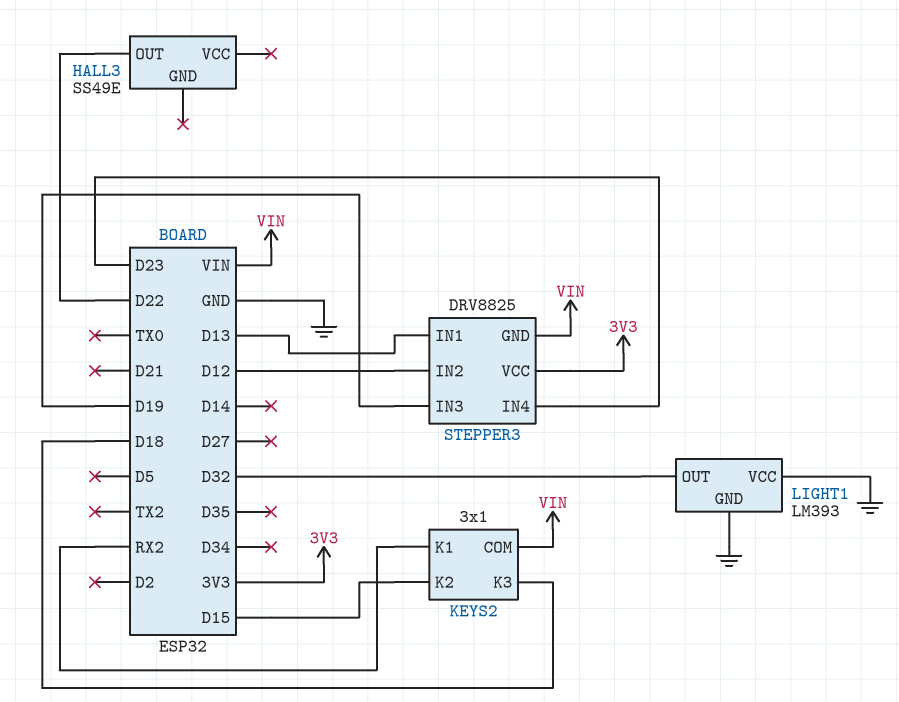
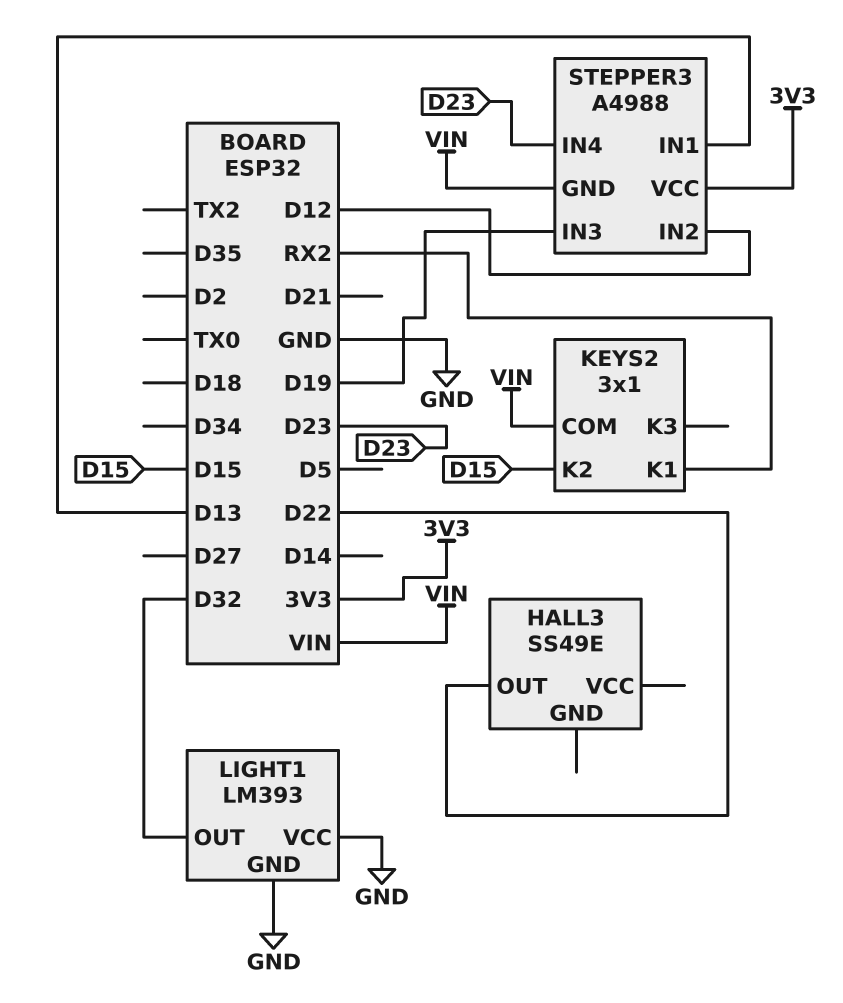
KEYS2 pin K3: D18 -> none
STEPPER3: DRV8825 -> A4988

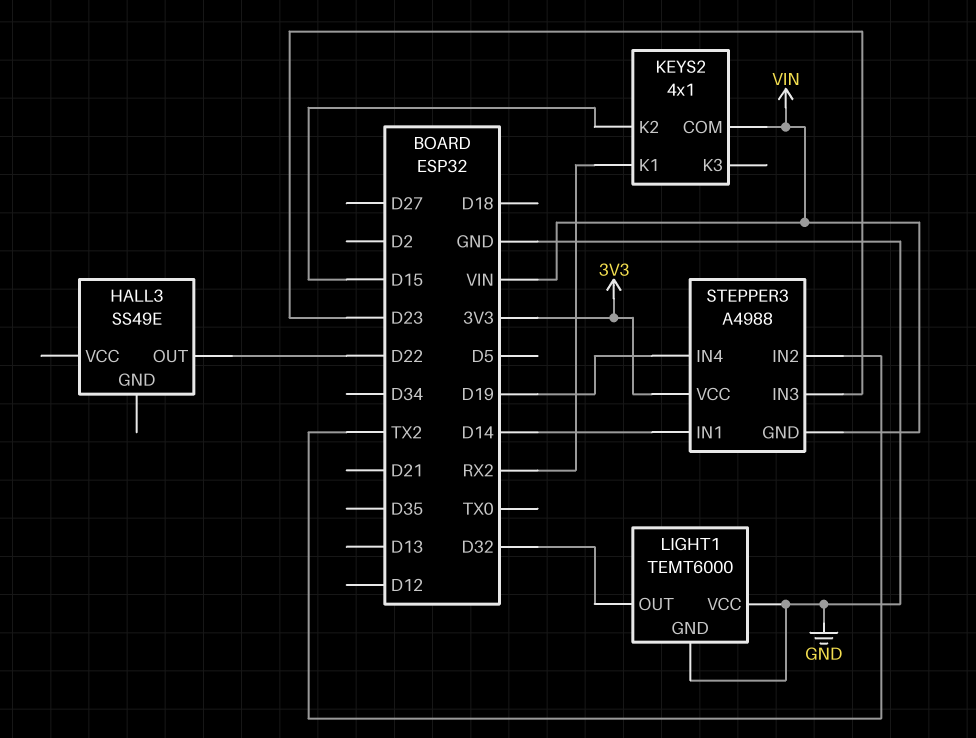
KEYS2: 3x1 -> 4x1
LIGHT1: LM393 -> TEMT6000
STEPPER3 pin IN1: D13 -> D14
STEPPER3 pin IN2: D12 -> TX2
STEPPER3 pin IN3: D19 -> D23
STEPPER3 pin IN4: D23 -> D19

